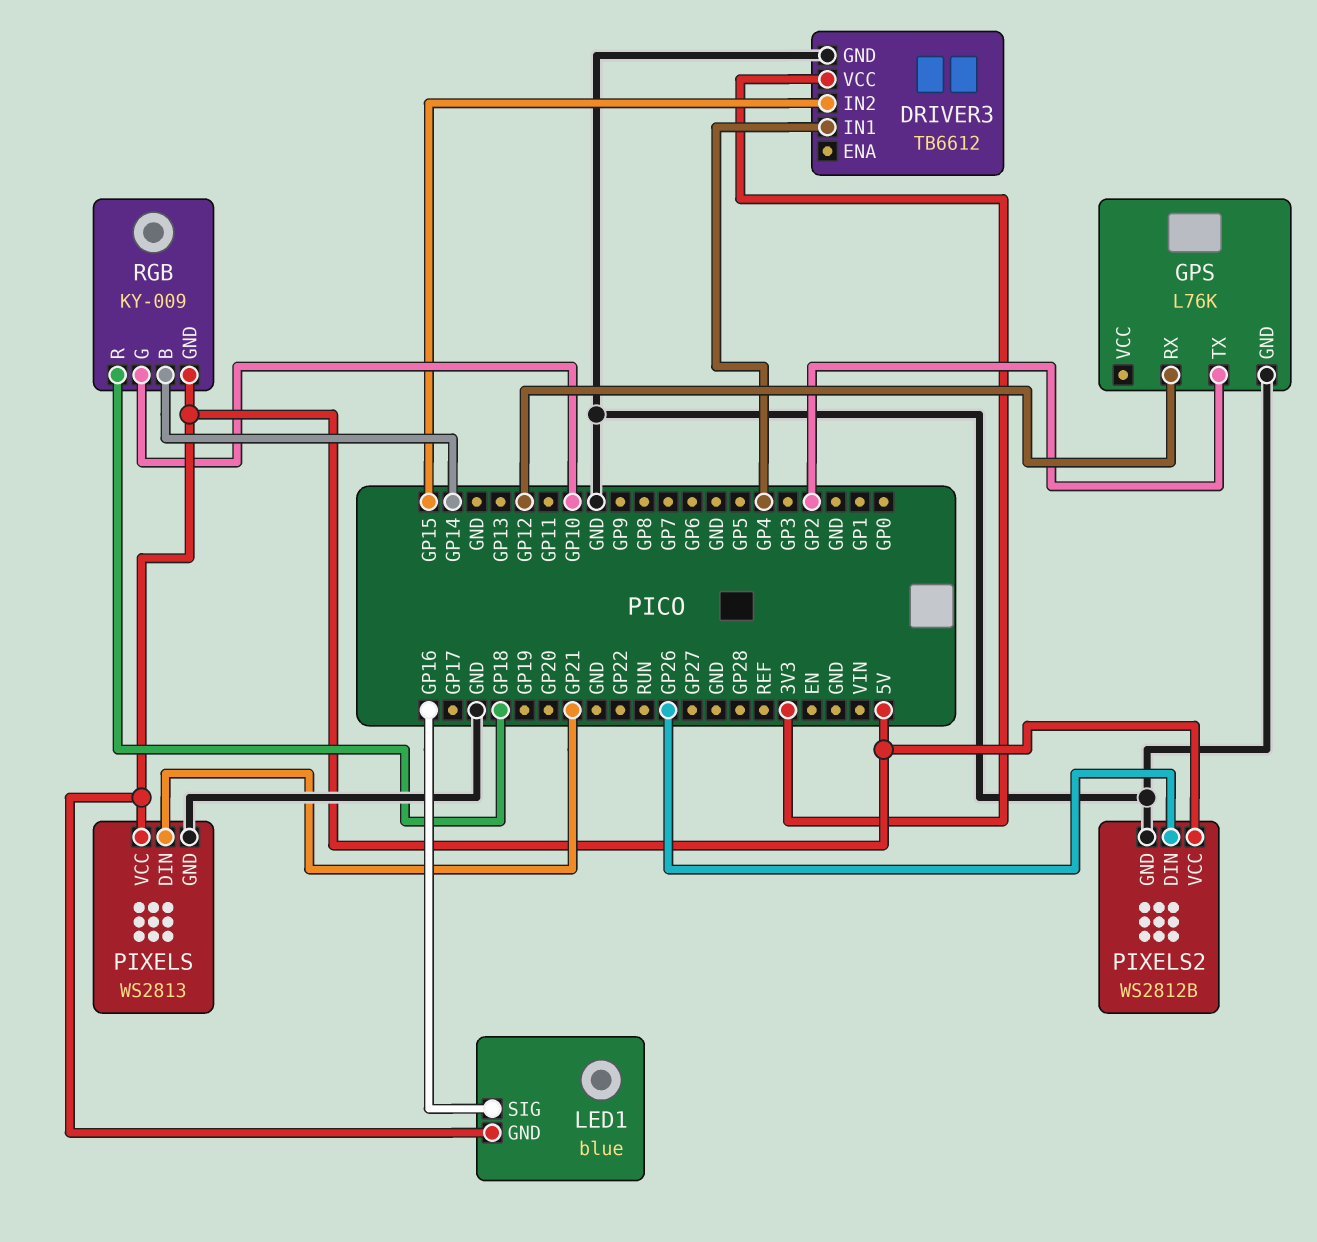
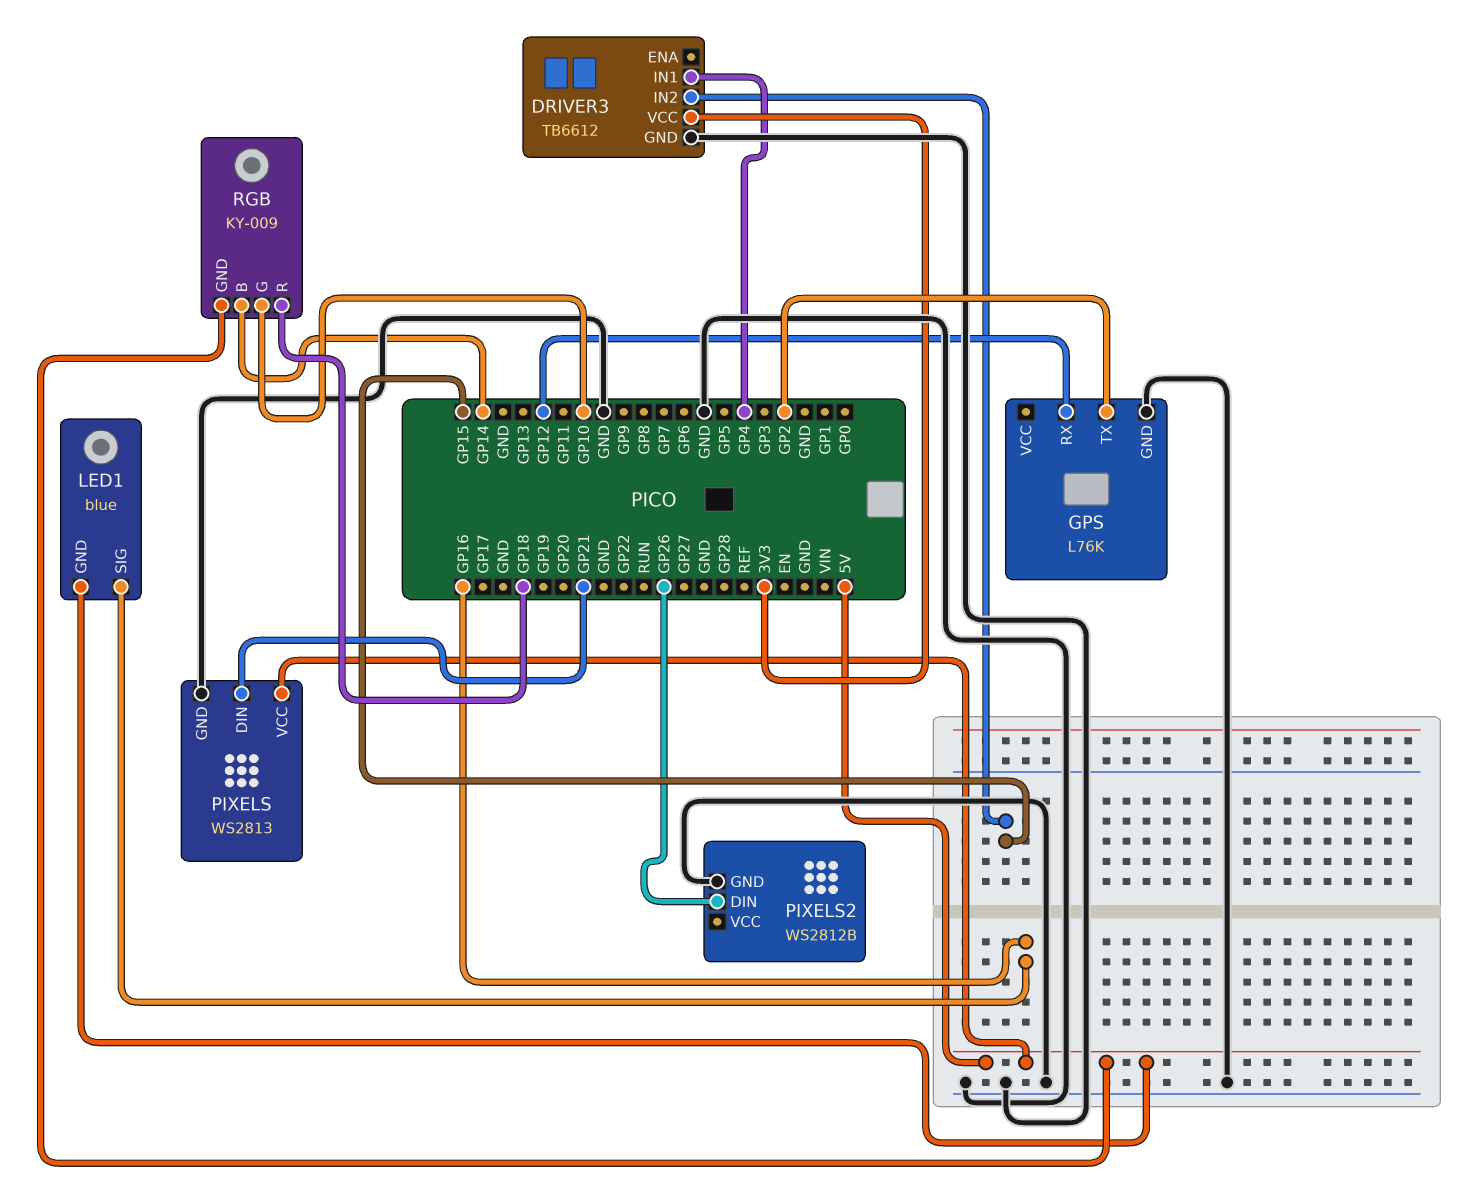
PIXELS2 pin VCC: 5V -> none

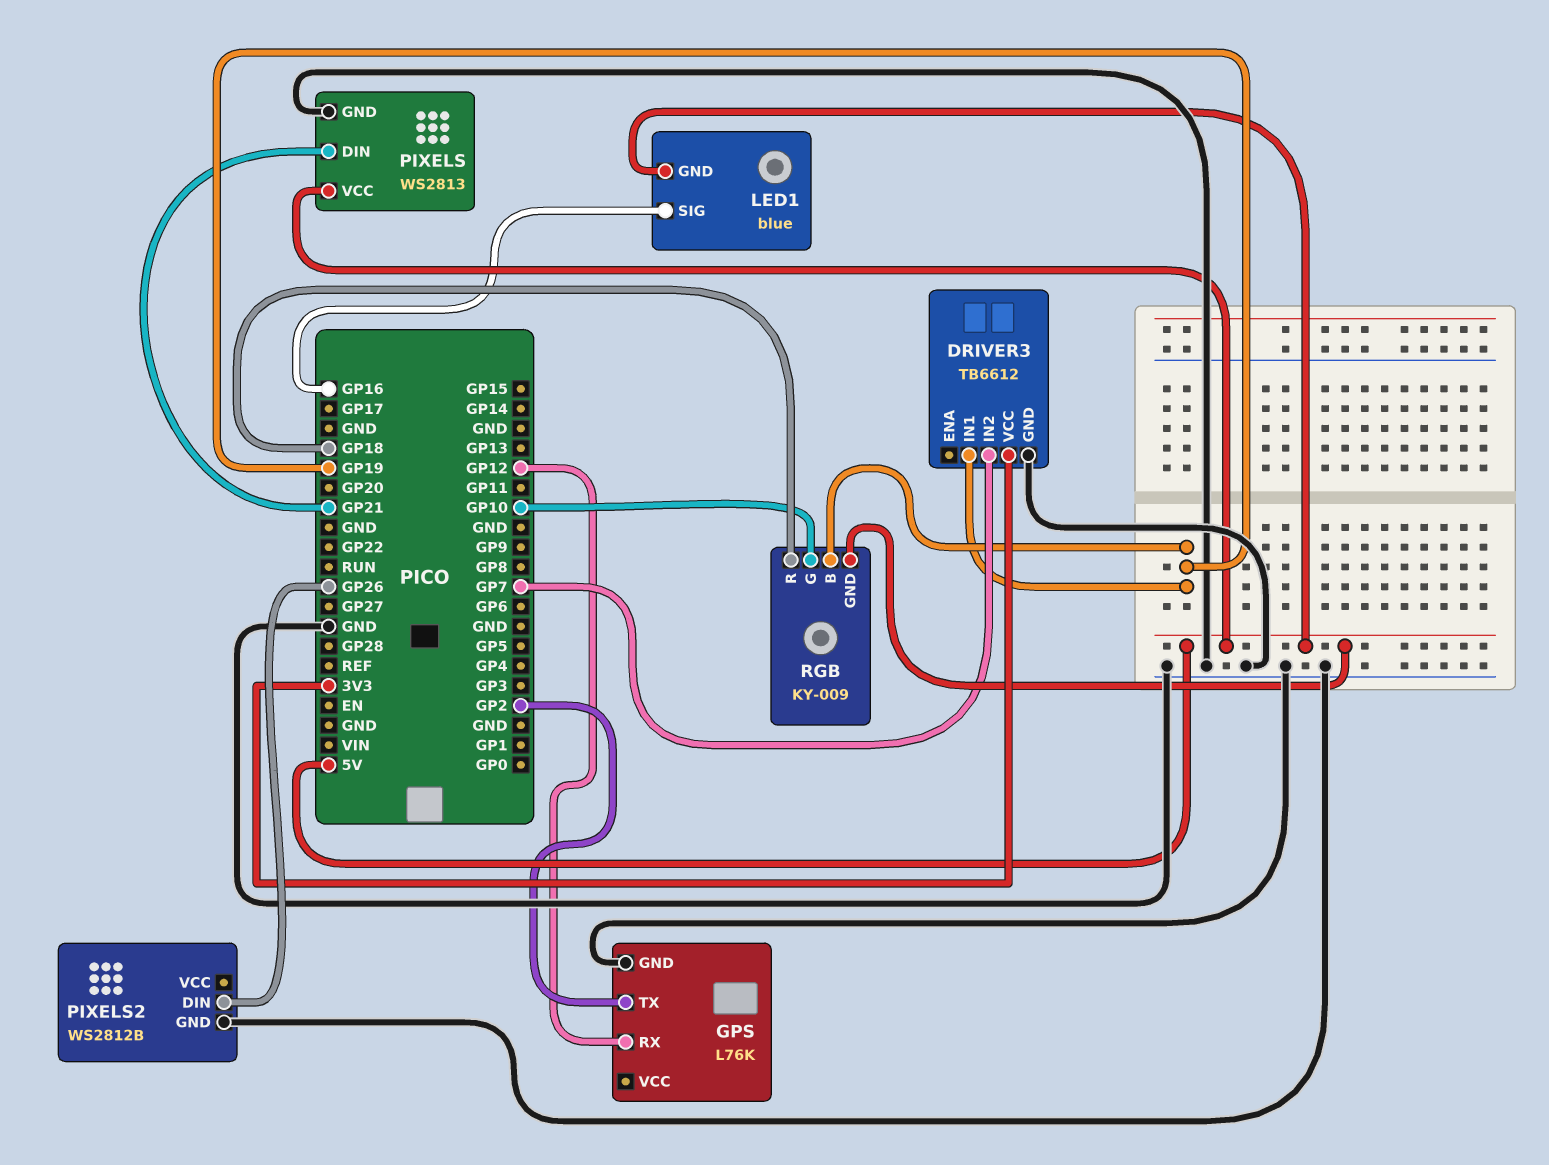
DRIVER3 pin IN1: GP4 -> GP19
DRIVER3 pin IN2: GP15 -> GP7
RGB pin B: GP14 -> GP19

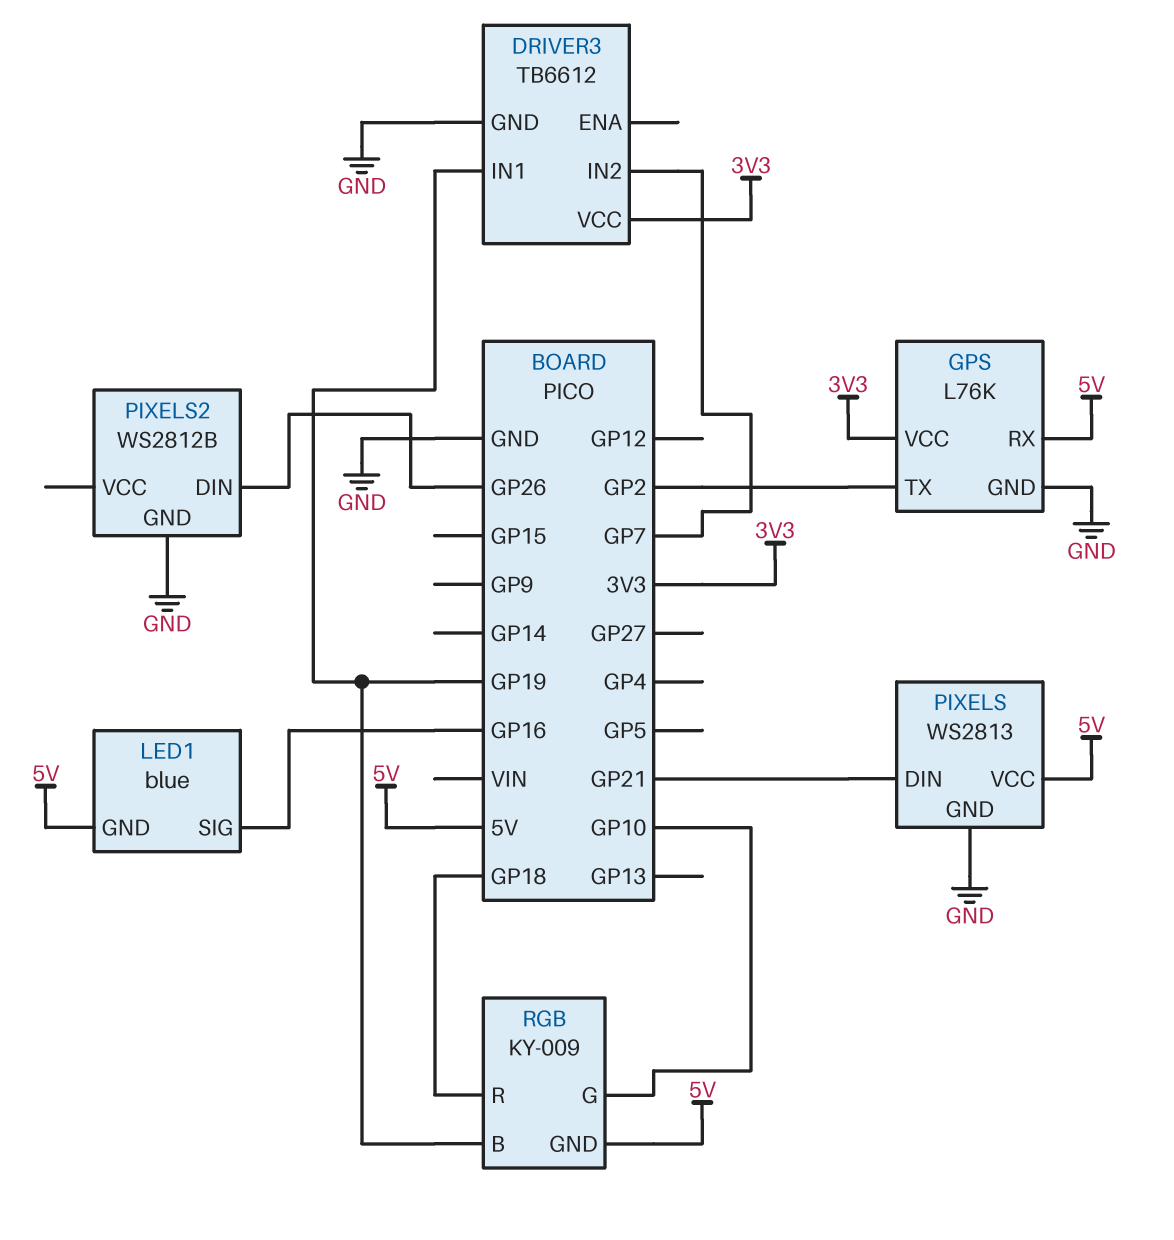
GPS pin RX: GP12 -> 5V
GPS pin VCC: none -> 3V3

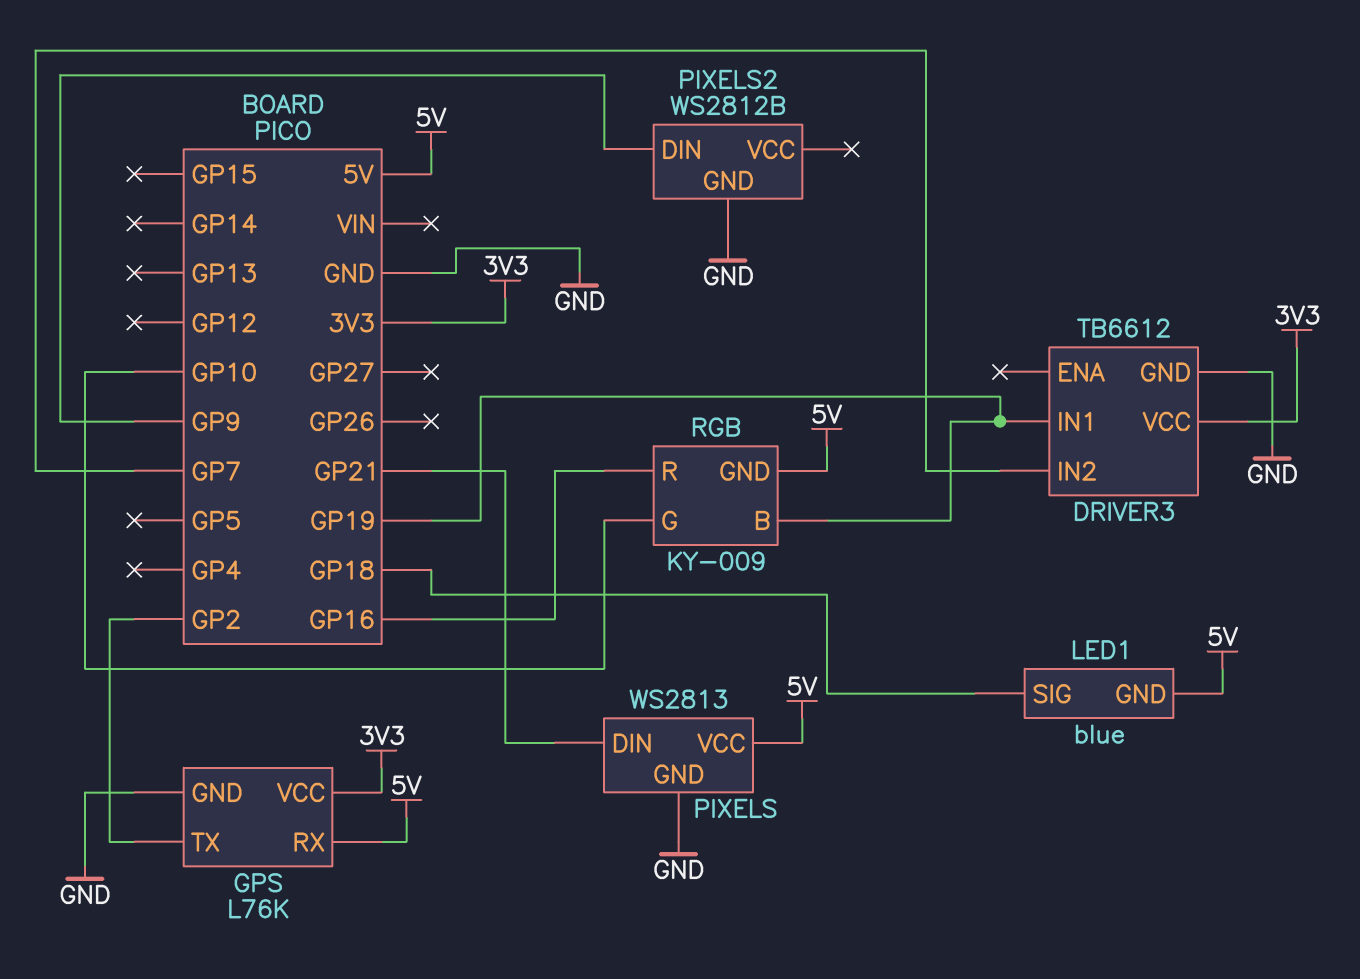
LED1 pin SIG: GP16 -> GP18
PIXELS2 pin DIN: GP26 -> GP9
RGB pin R: GP18 -> GP16

